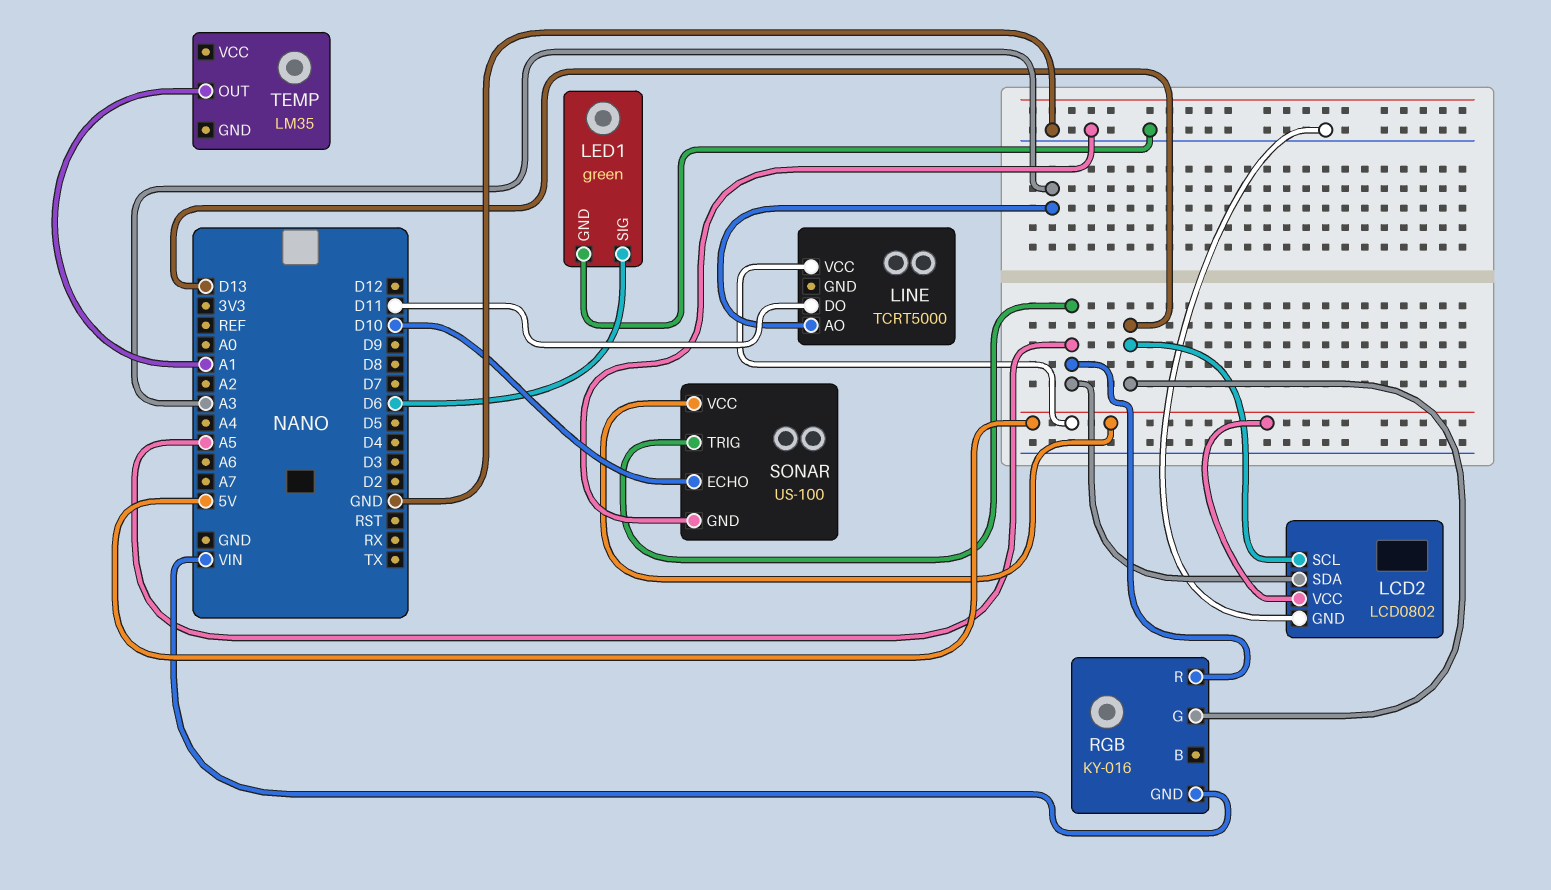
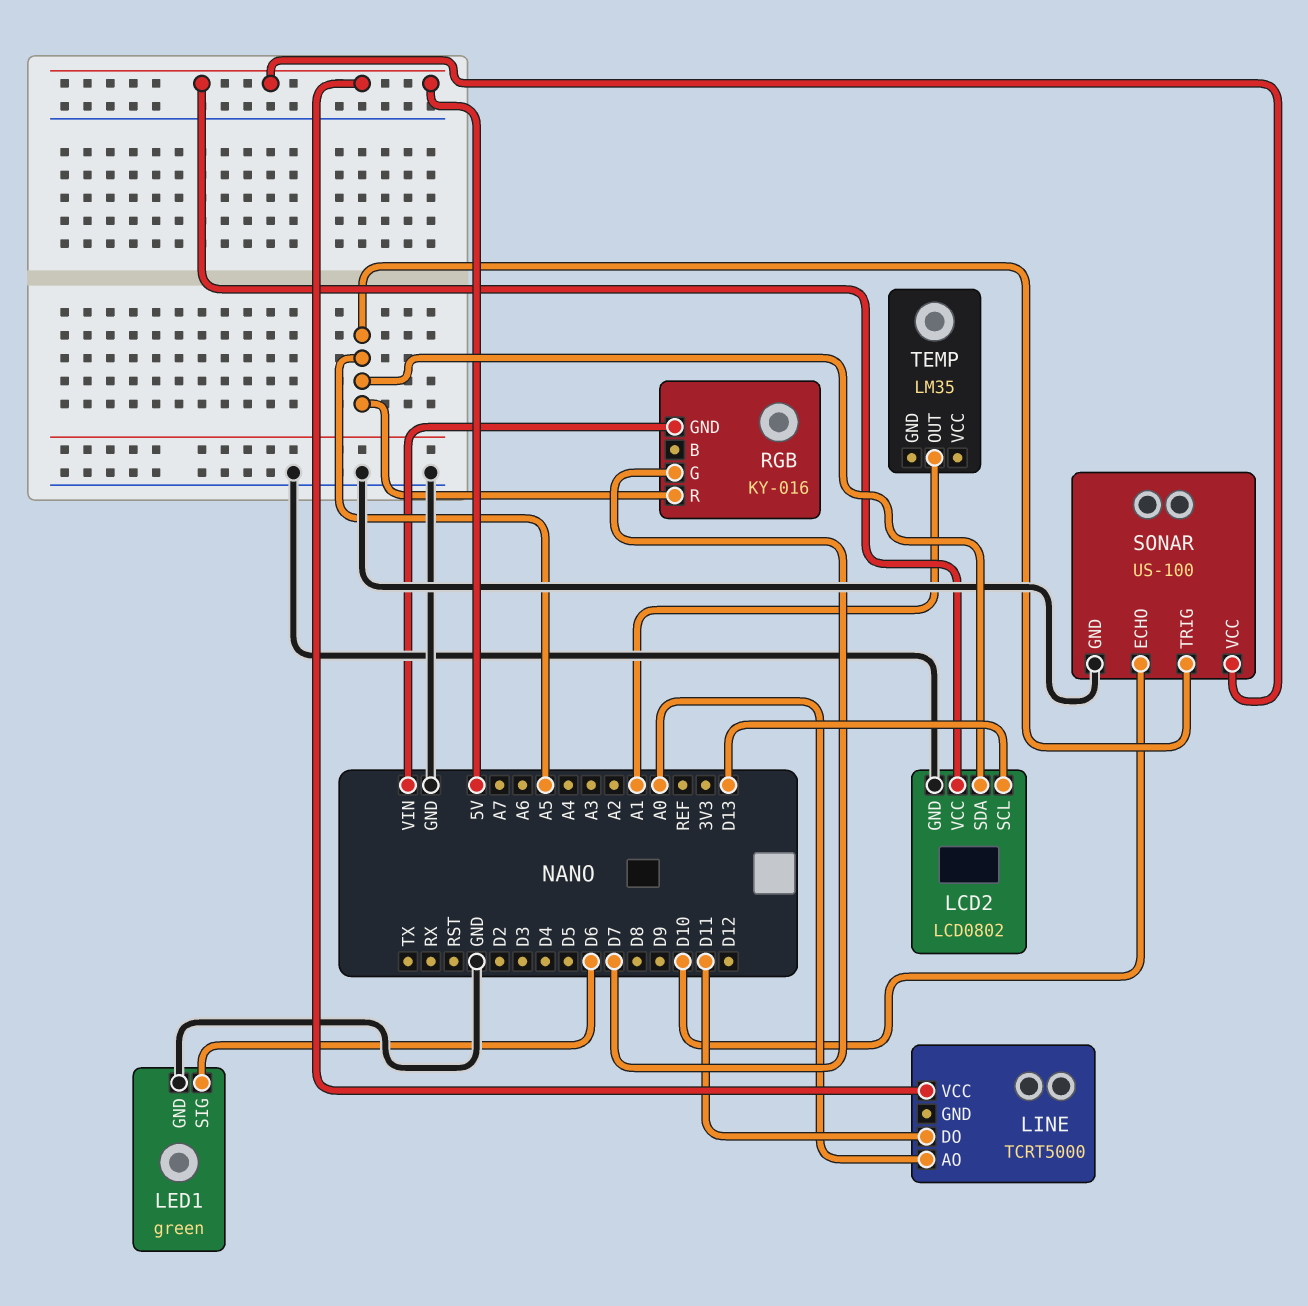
LINE pin AO: A3 -> A0
RGB pin G: D13 -> D7

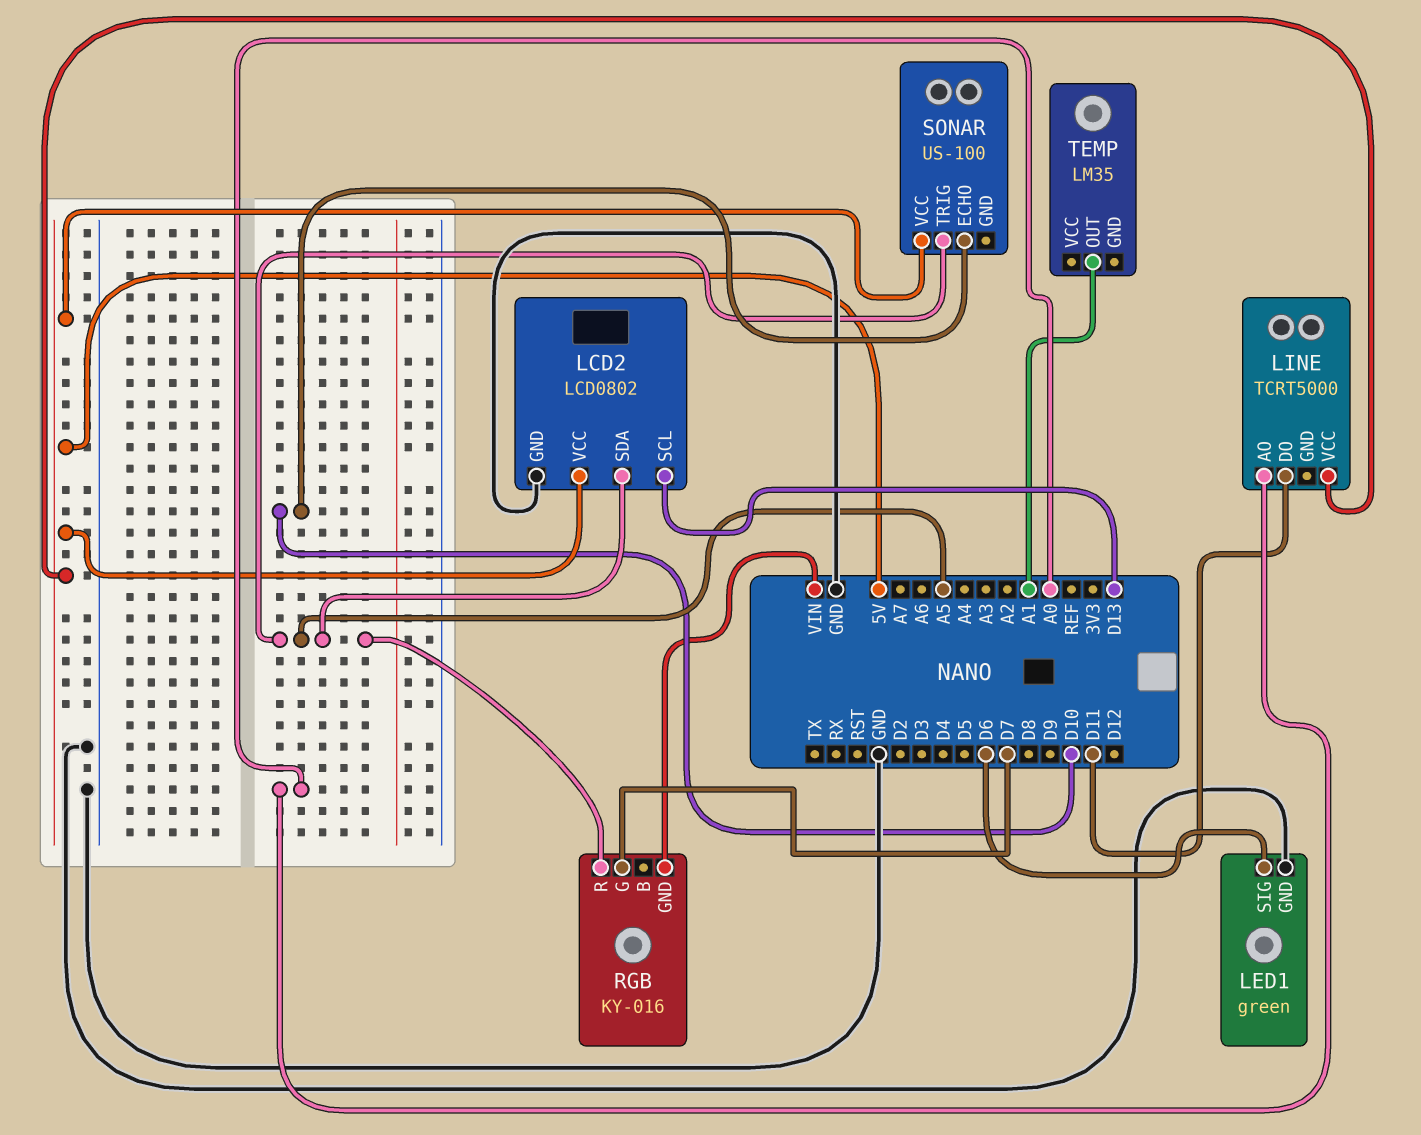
SONAR pin GND: GND -> none

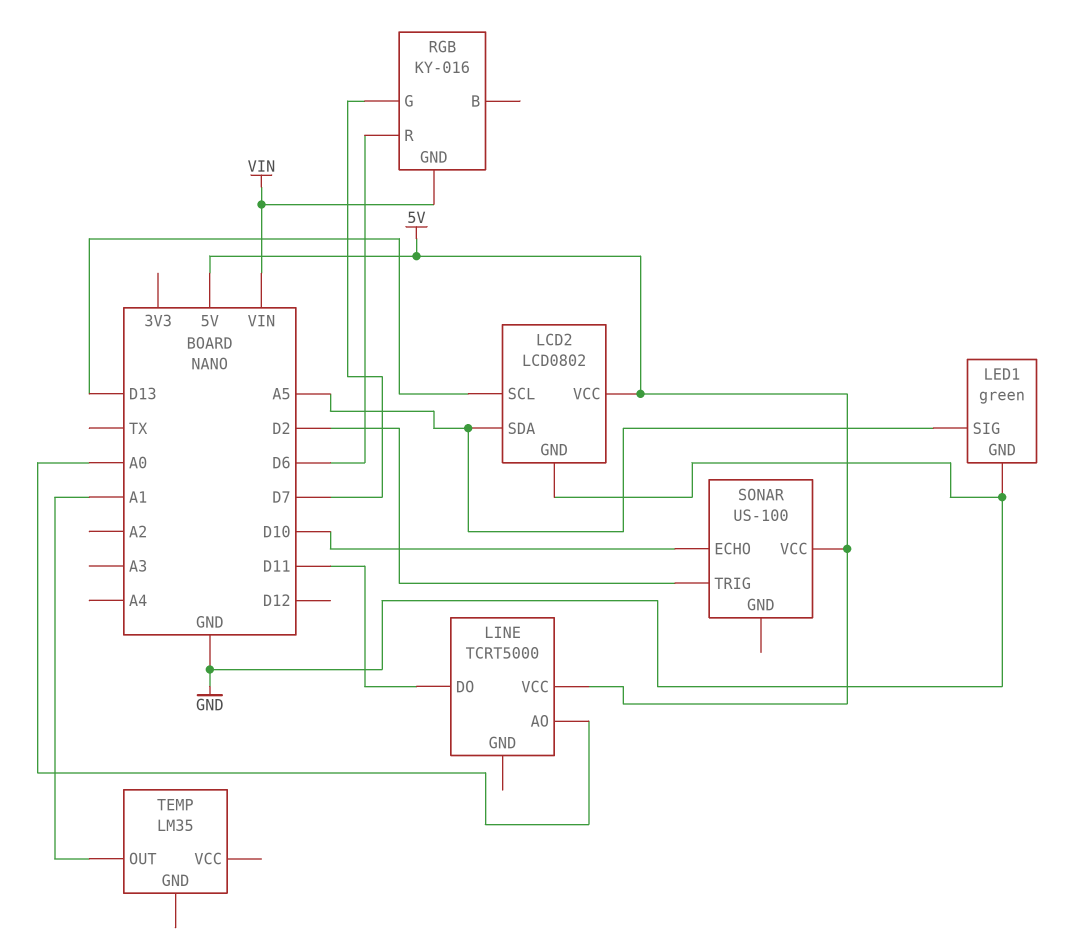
LED1 pin SIG: D6 -> A5
RGB pin R: A5 -> D6
SONAR pin TRIG: A5 -> D2

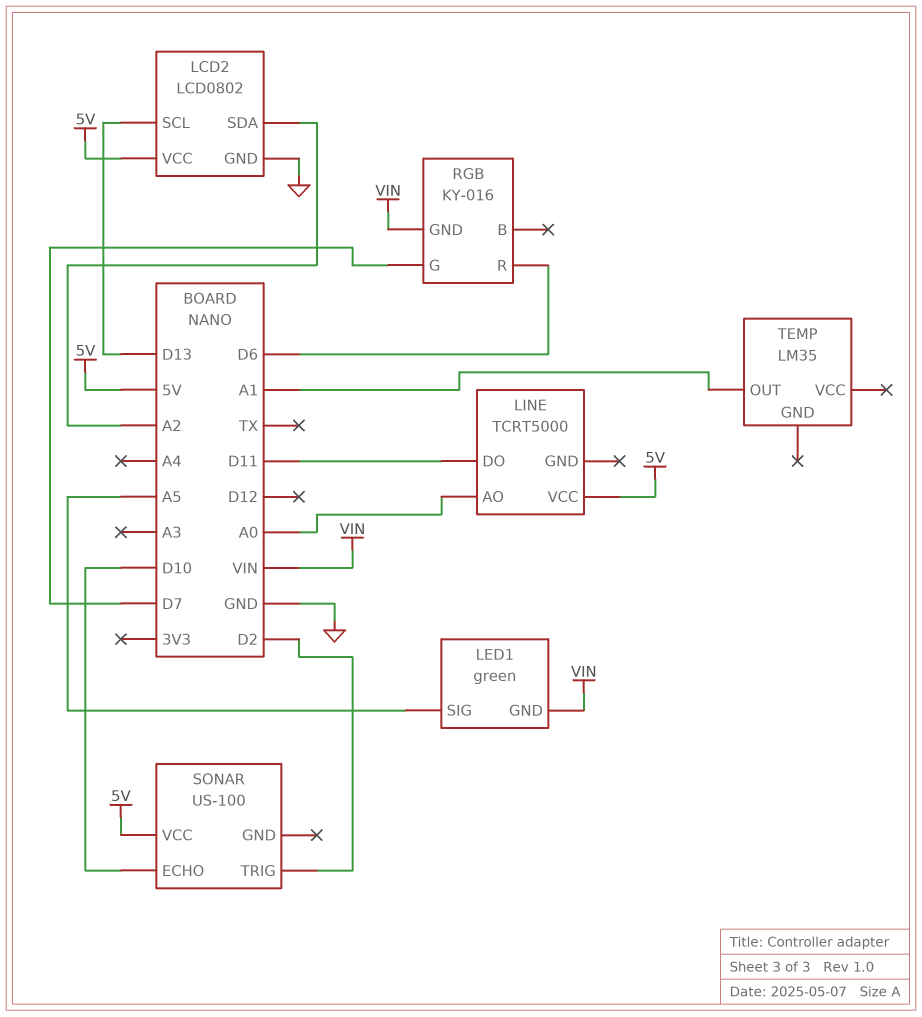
LCD2 pin SDA: A5 -> A2
LED1 pin GND: GND -> VIN

